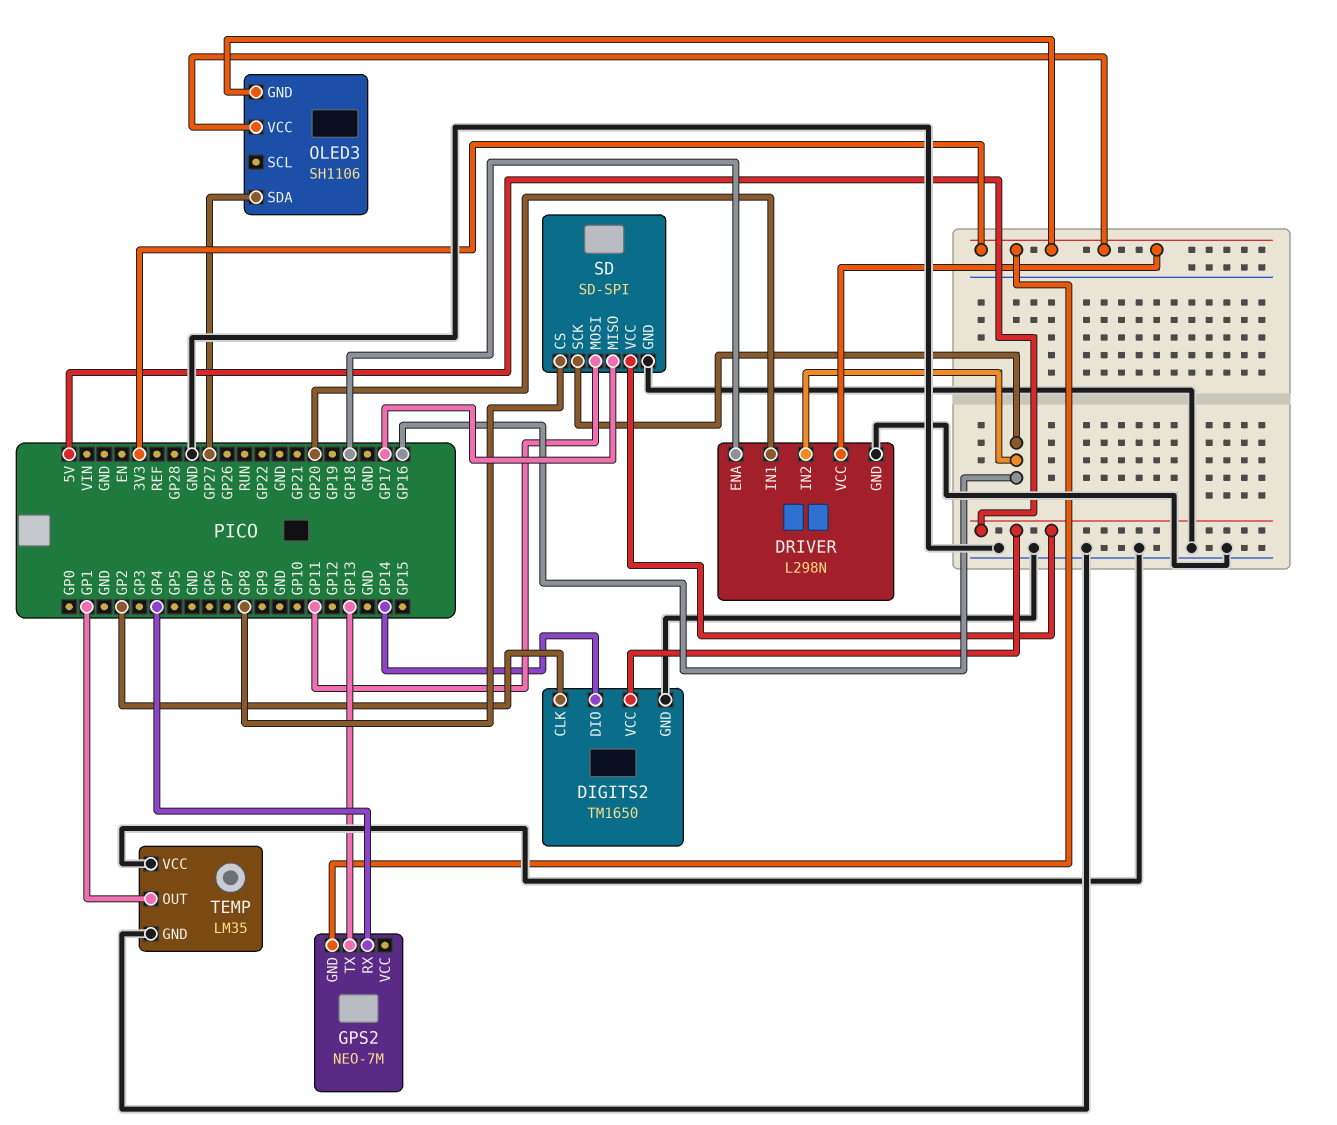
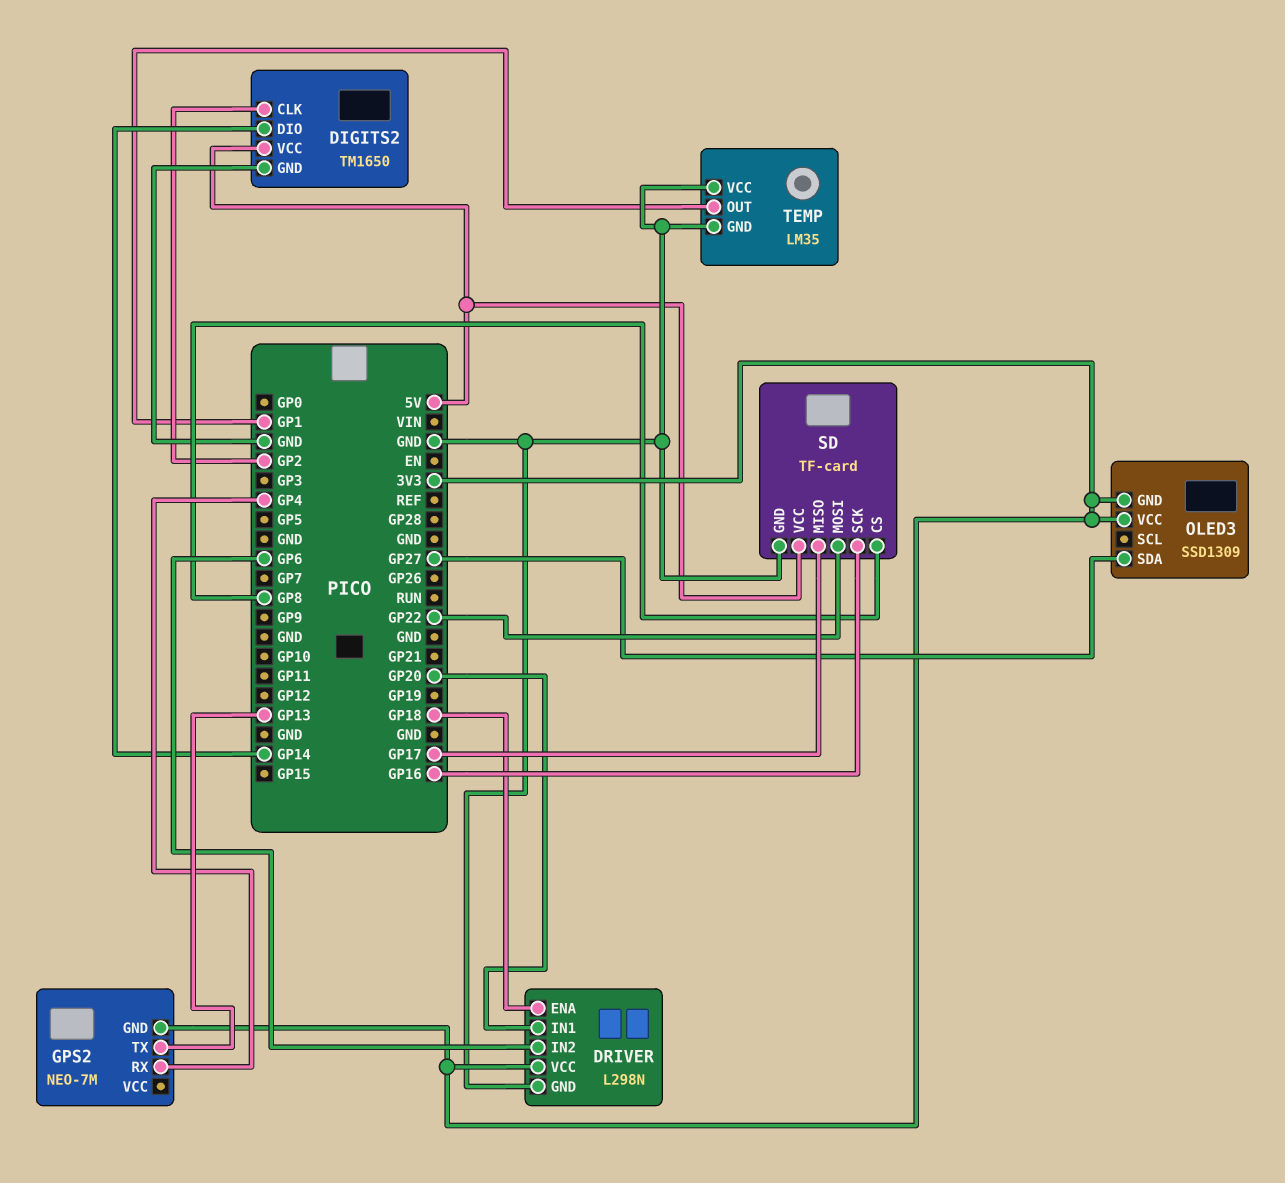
DRIVER pin IN2: GP16 -> GP6
OLED3: SH1106 -> SSD1309
SD: SD-SPI -> TF-card
SD pin MOSI: GP11 -> GP22

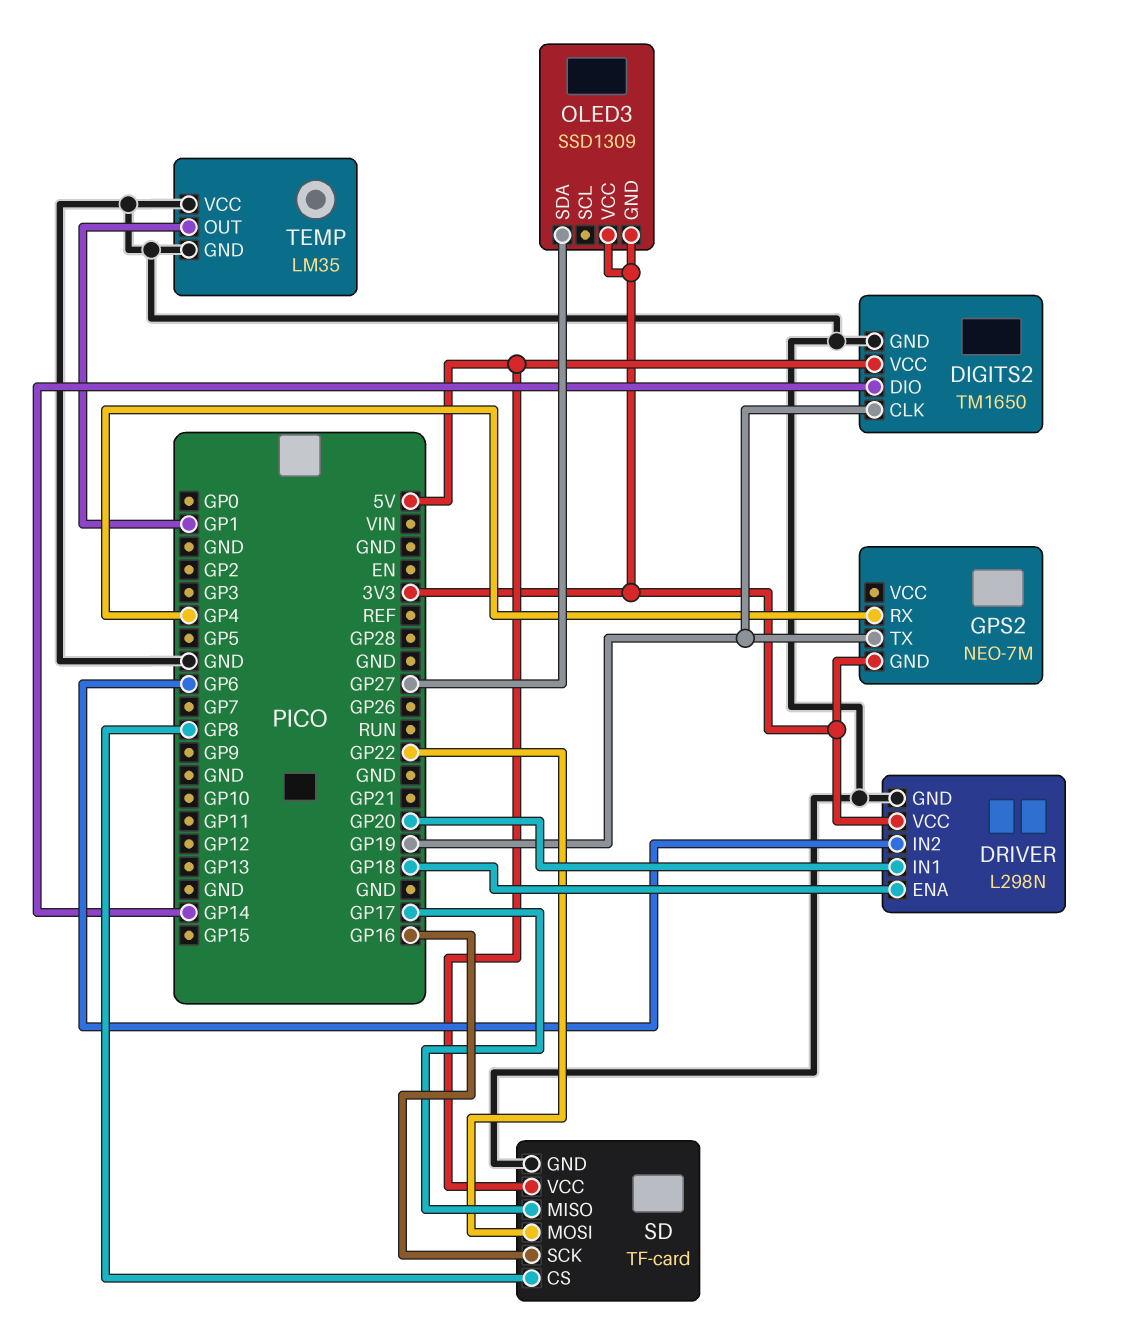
DIGITS2 pin CLK: GP2 -> GP19
GPS2 pin TX: GP13 -> GP19

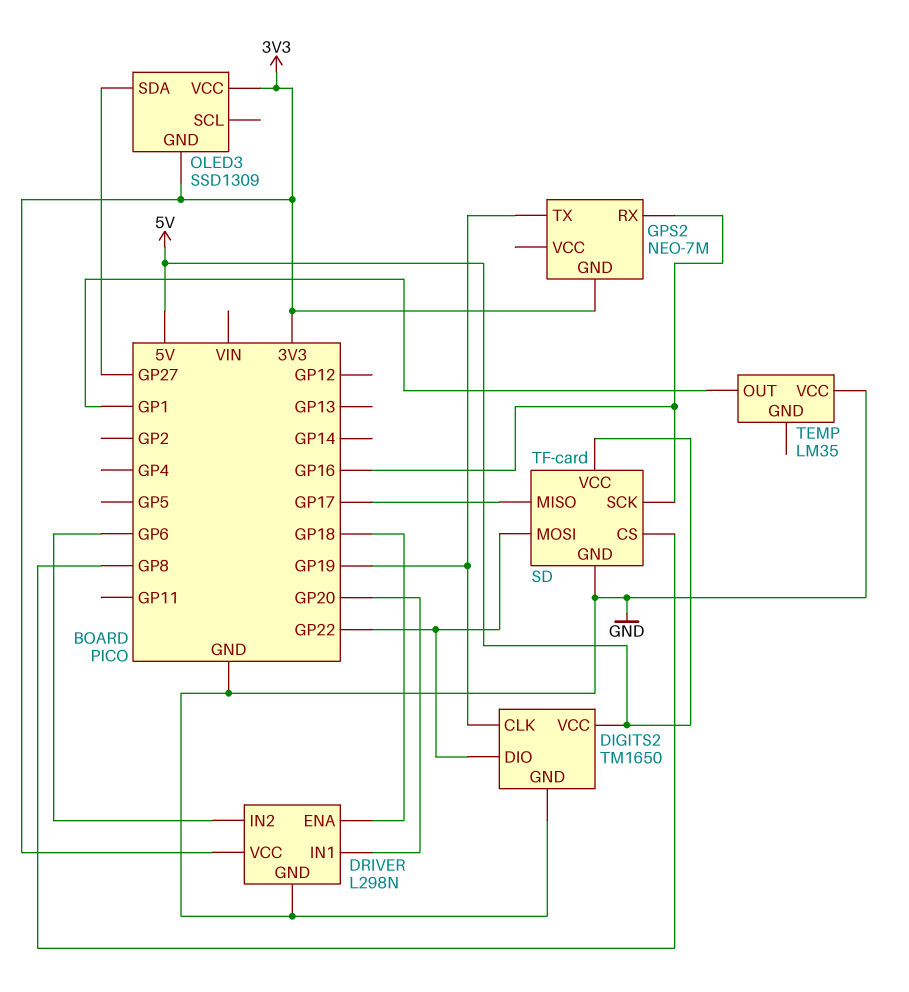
DIGITS2 pin DIO: GP14 -> GP22
GPS2 pin RX: GP4 -> GP16
TEMP pin GND: GND -> none

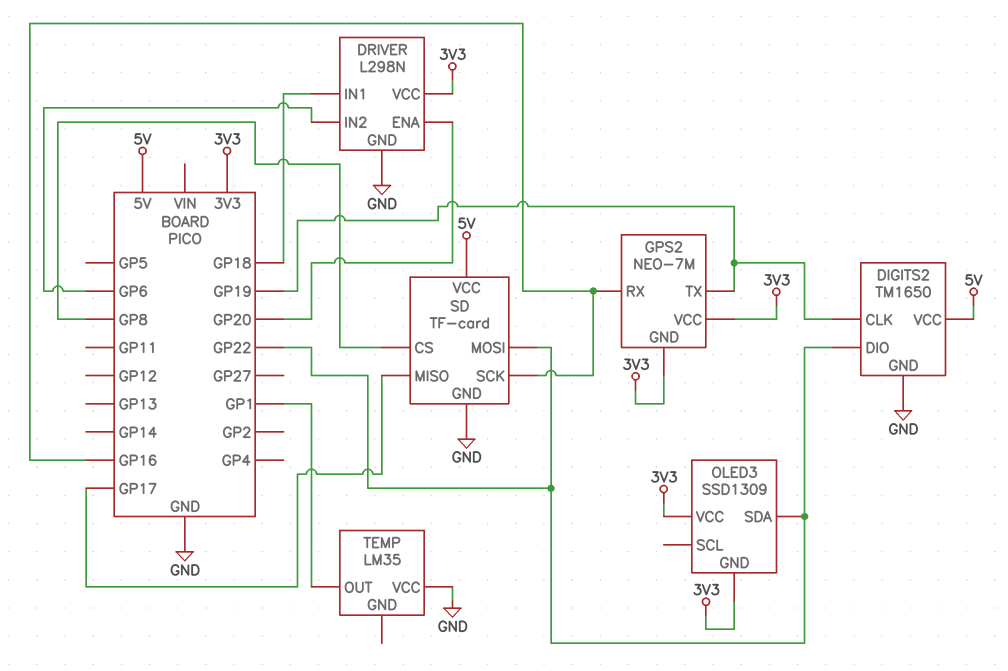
DRIVER pin ENA: GP18 -> GP20
DRIVER pin IN1: GP20 -> GP18
GPS2 pin VCC: none -> 3V3
OLED3 pin SDA: GP27 -> GP22

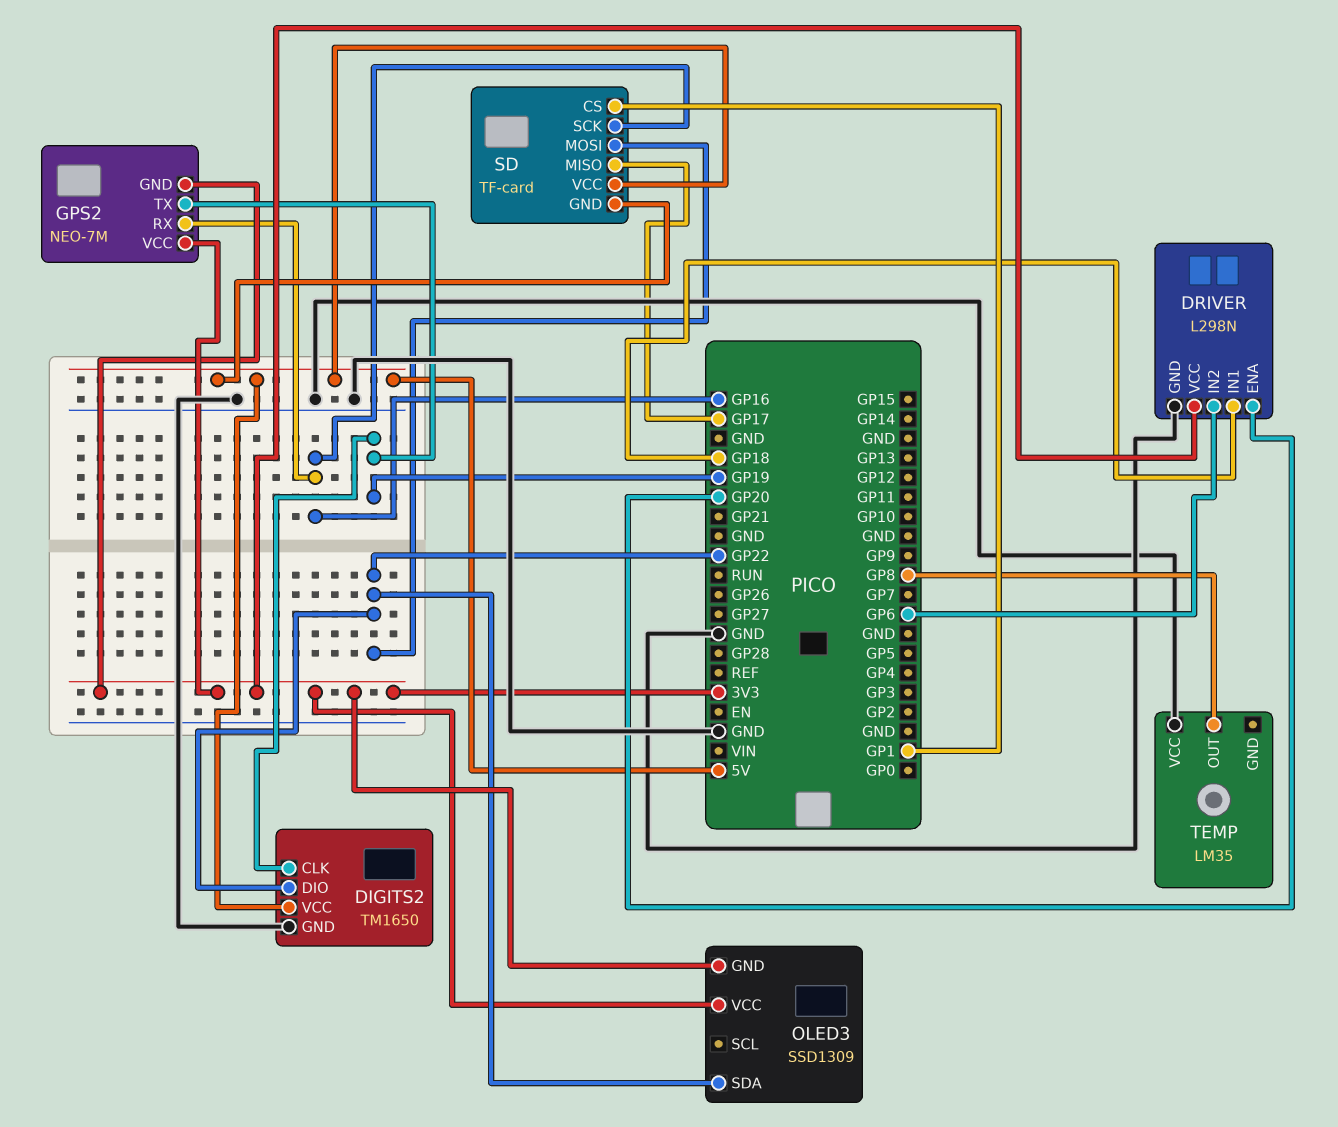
SD pin CS: GP8 -> GP1
SD pin GND: GND -> 5V
TEMP pin OUT: GP1 -> GP8

